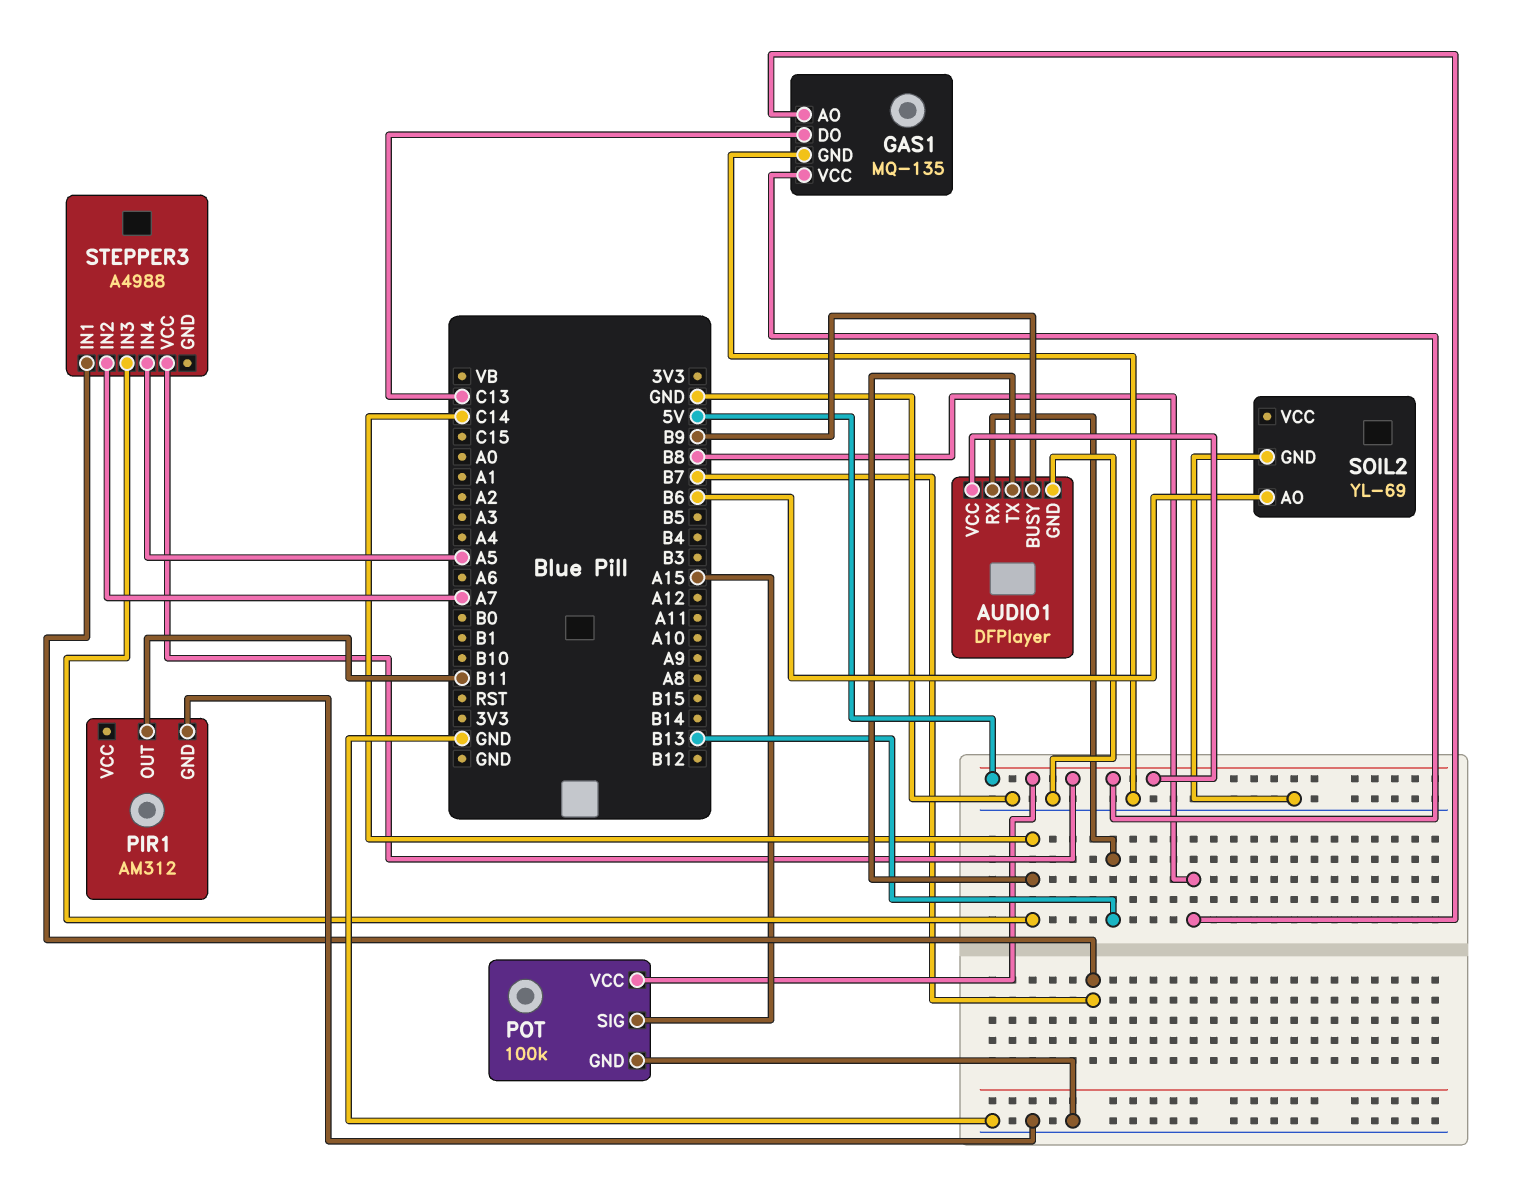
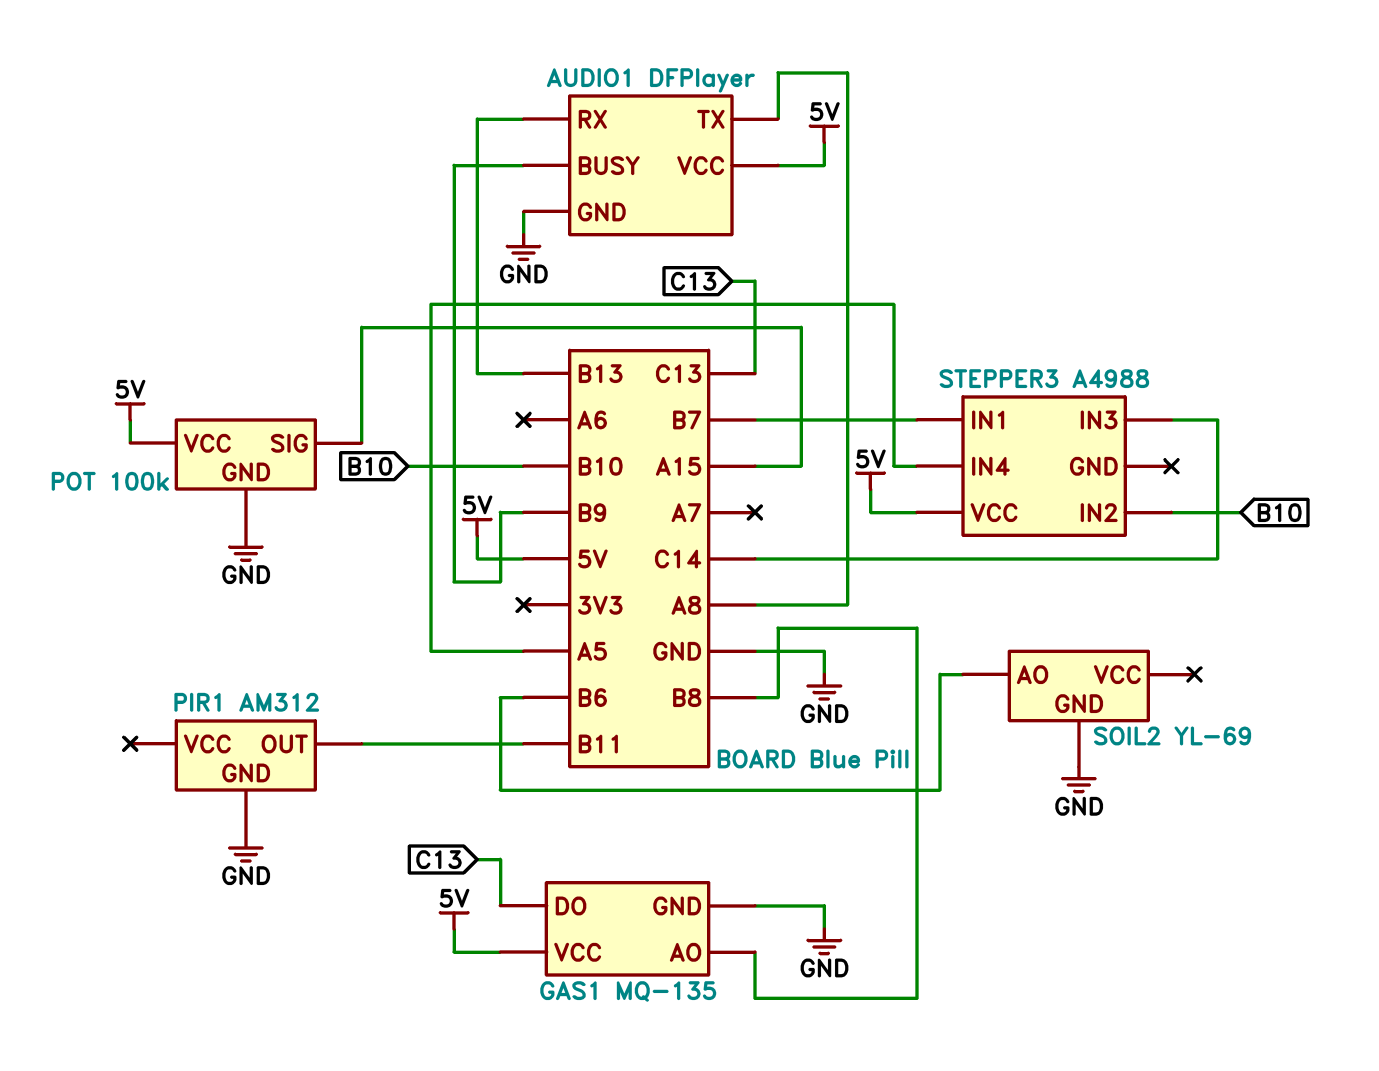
AUDIO1 pin TX: C14 -> A8
STEPPER3 pin IN2: A7 -> B10

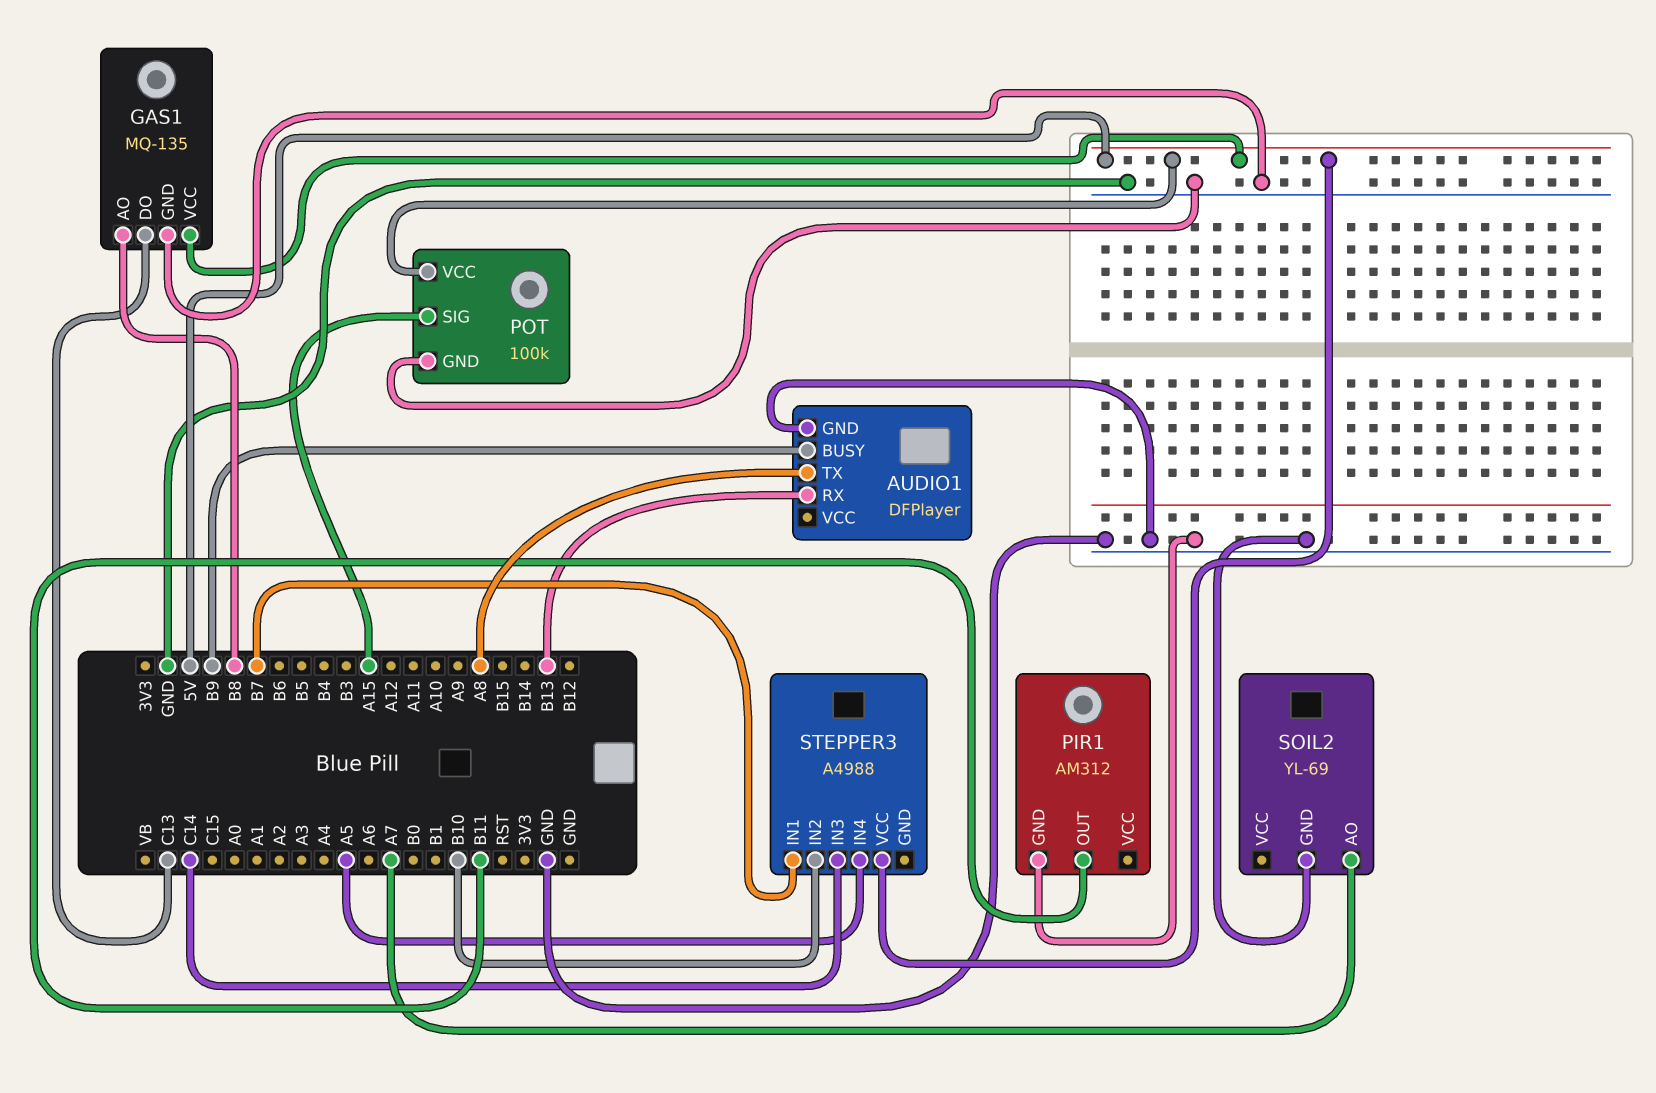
AUDIO1 pin VCC: 5V -> none
SOIL2 pin AO: B6 -> A7

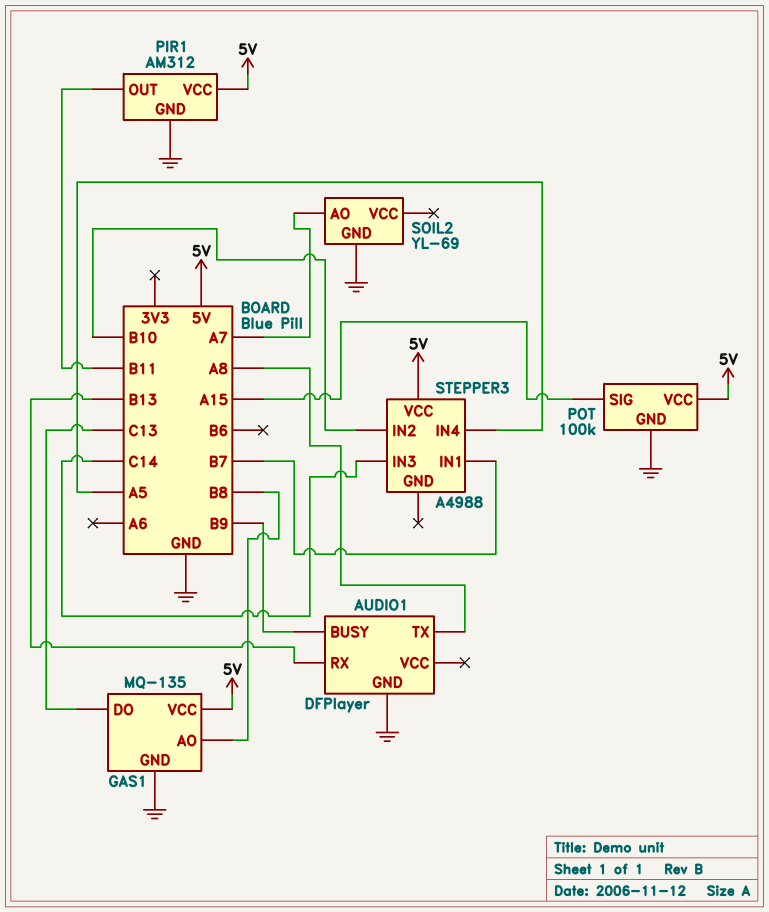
PIR1 pin VCC: none -> 5V

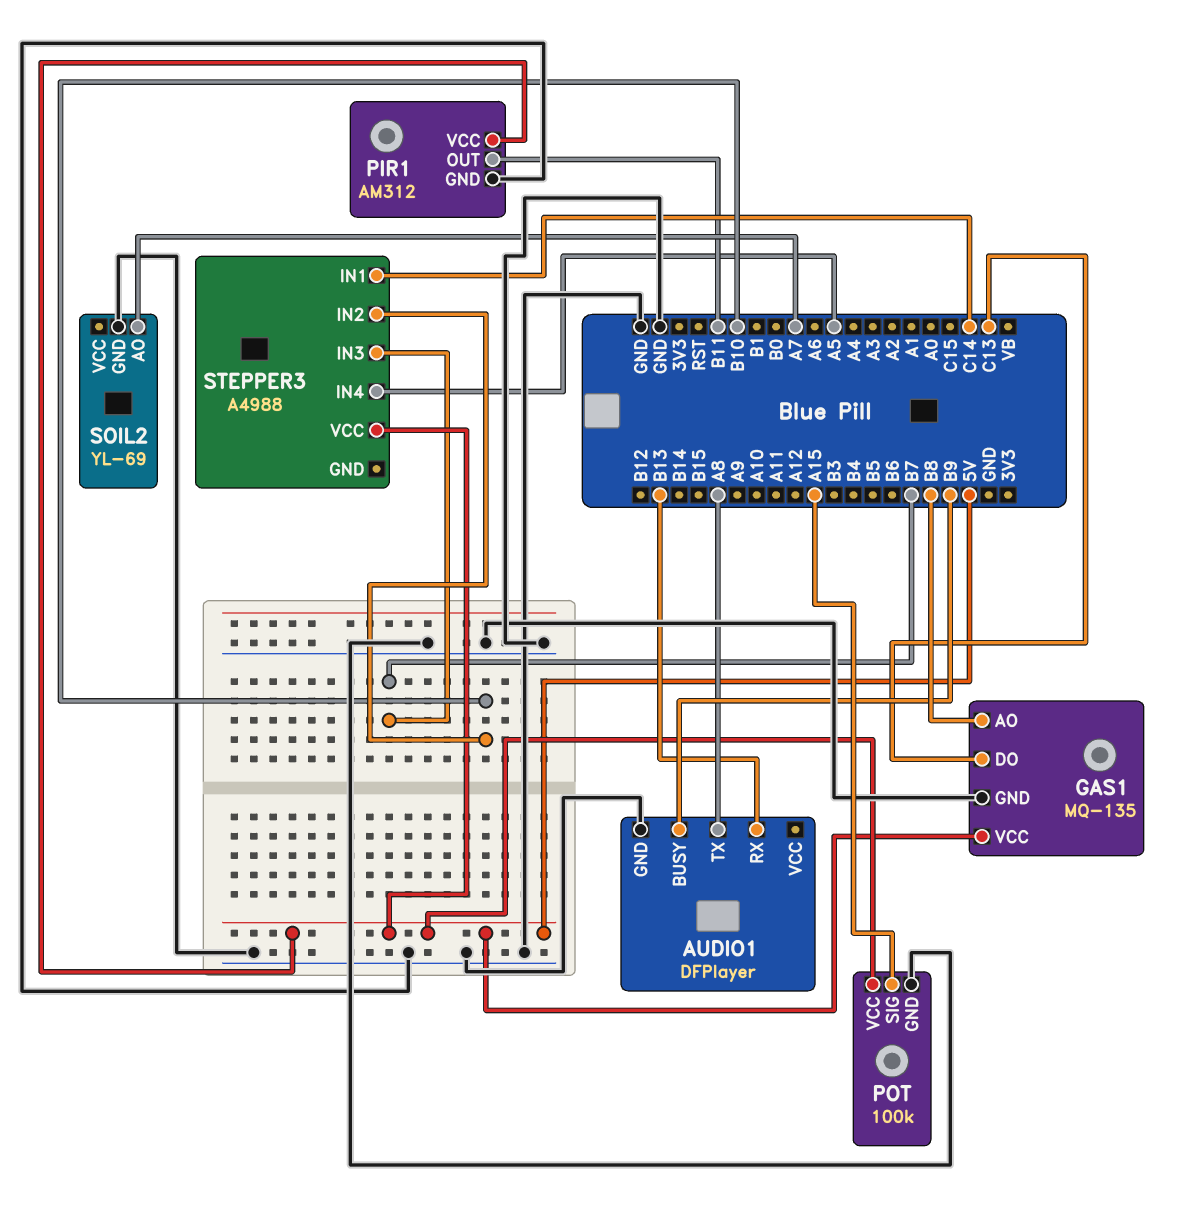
STEPPER3 pin IN1: B7 -> C14
STEPPER3 pin IN3: C14 -> B7

